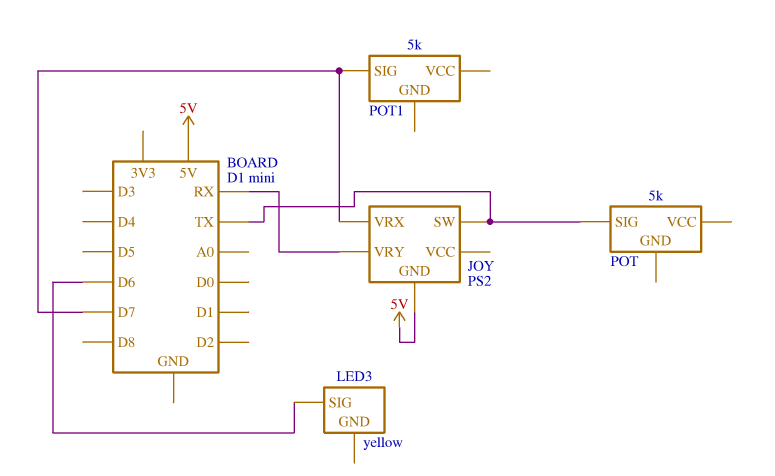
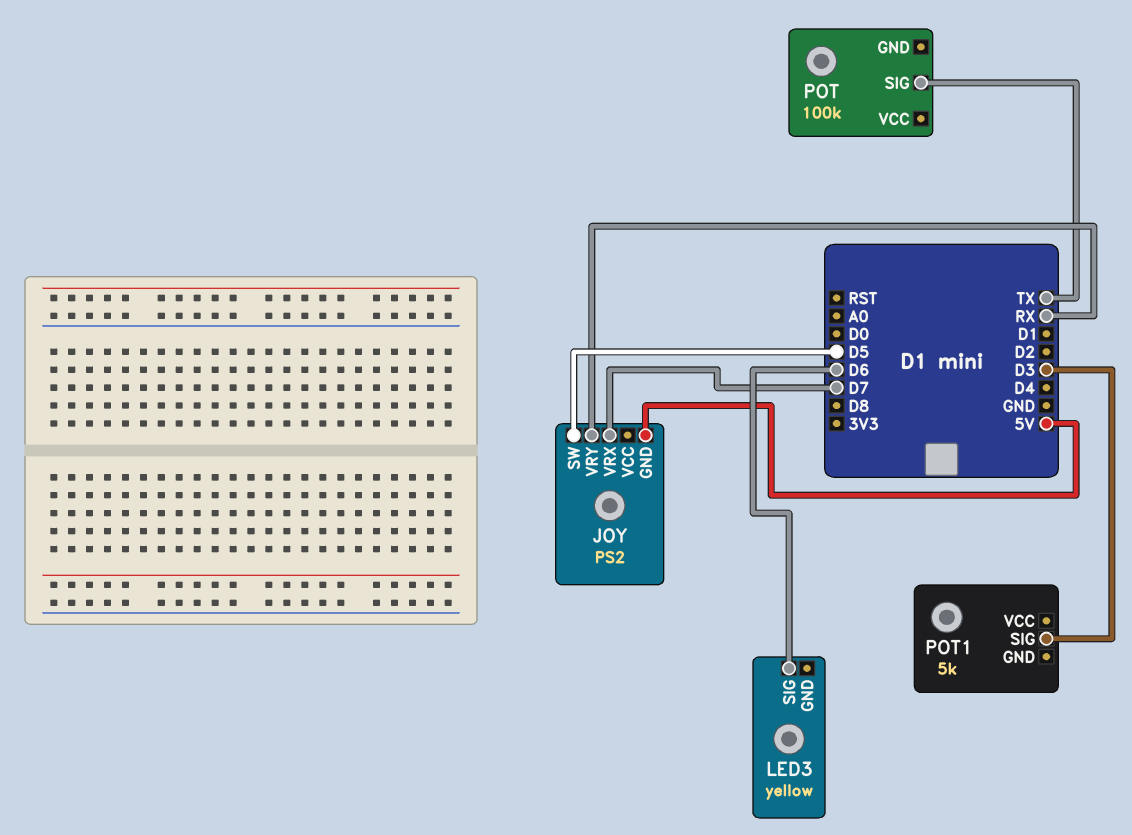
JOY pin SW: TX -> D5
POT: 5k -> 100k
POT1 pin SIG: D7 -> D3

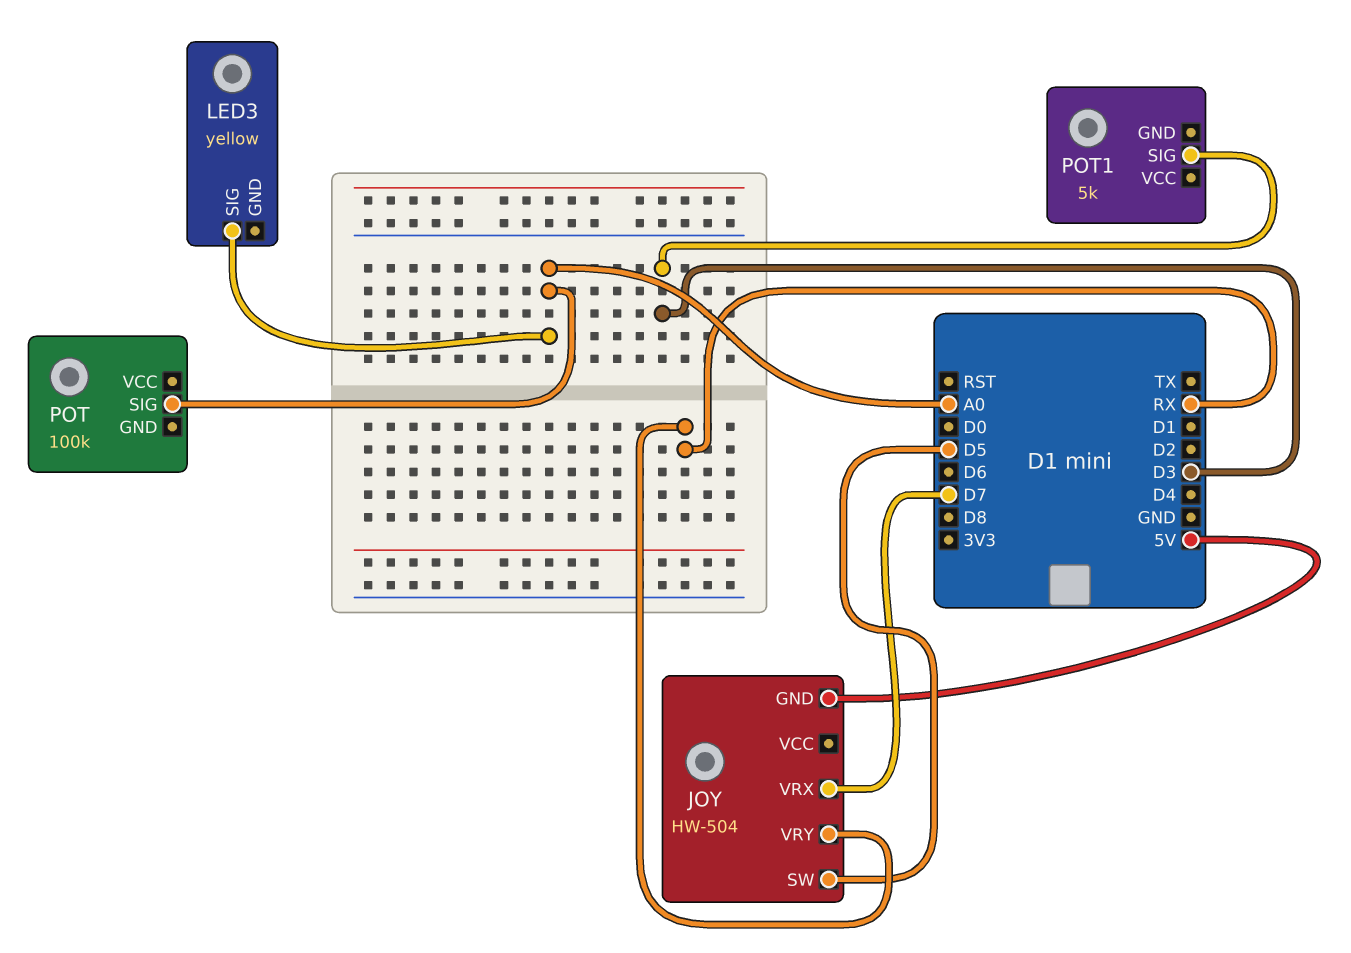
JOY: PS2 -> HW-504
LED3 pin SIG: D6 -> A0
POT pin SIG: TX -> A0

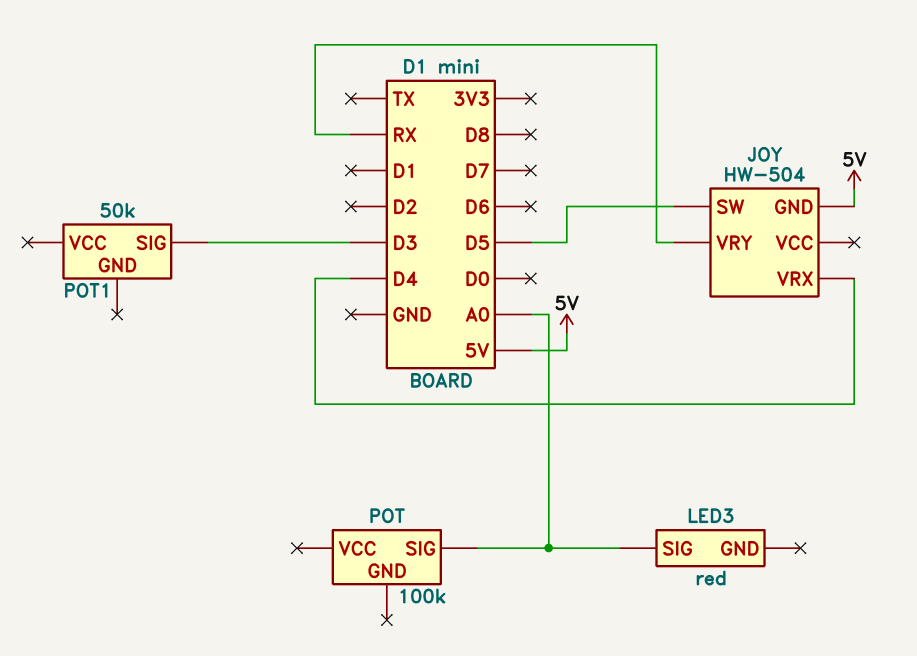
JOY pin VRX: D7 -> D4
LED3: yellow -> red
POT1: 5k -> 50k

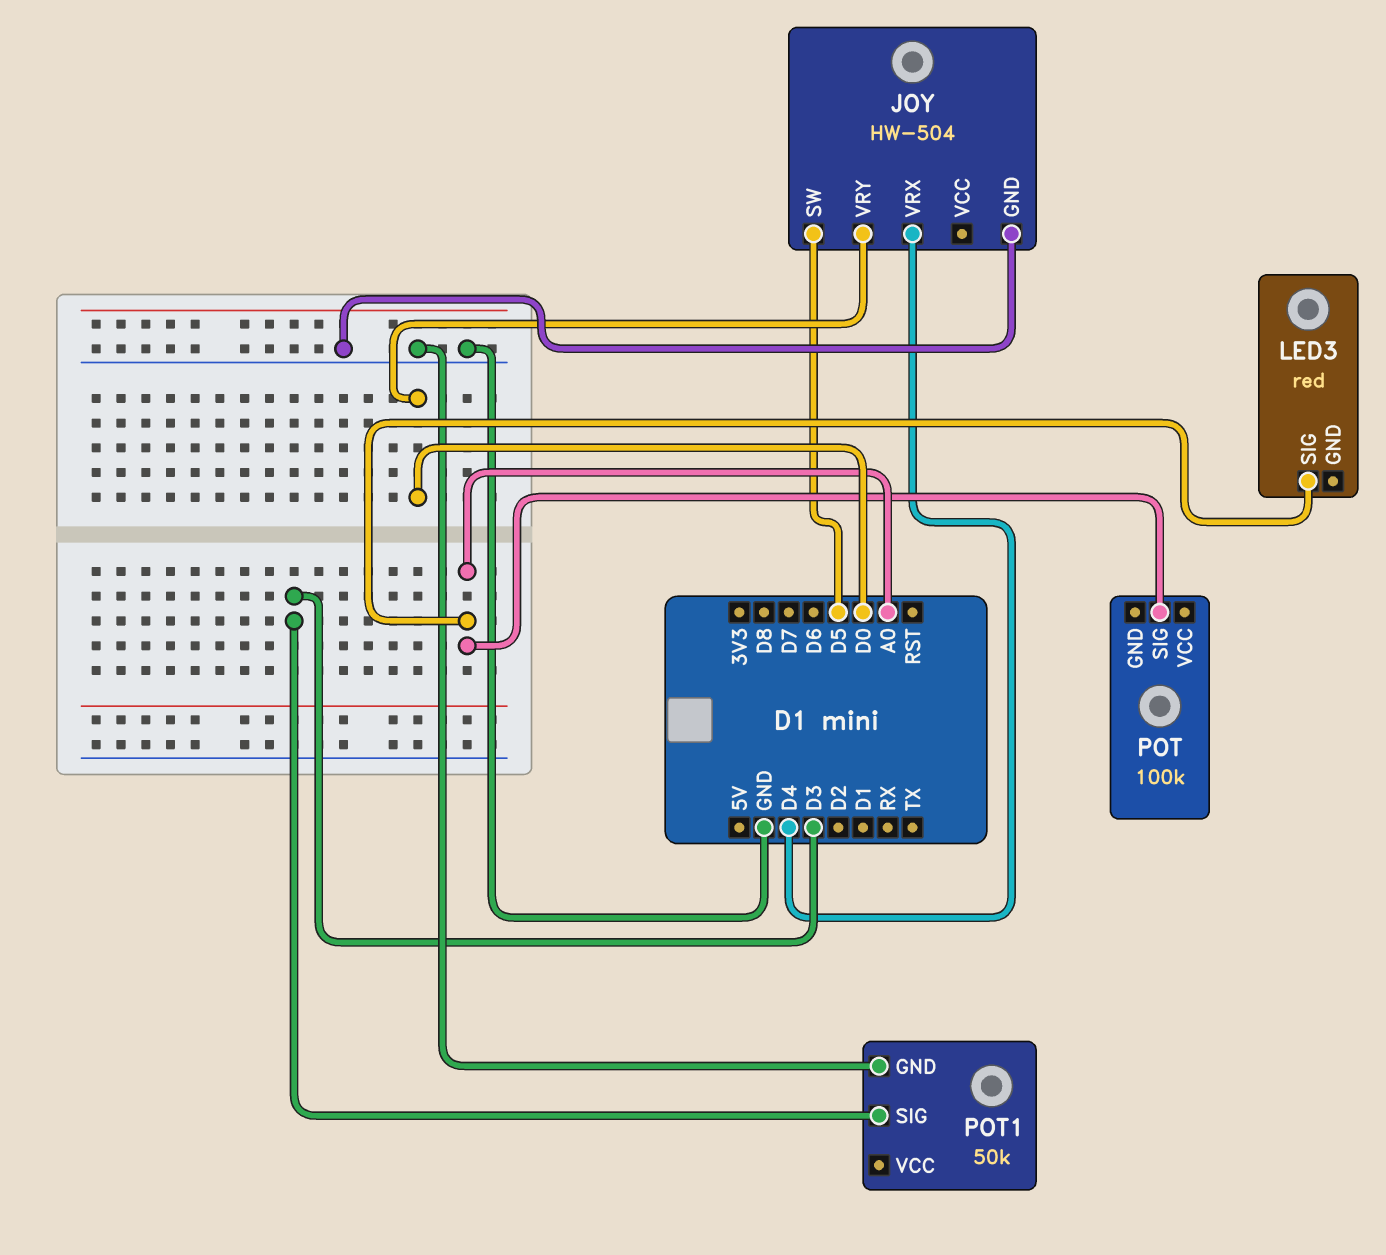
JOY pin GND: 5V -> GND
JOY pin VRY: RX -> D0
POT1 pin GND: none -> GND

